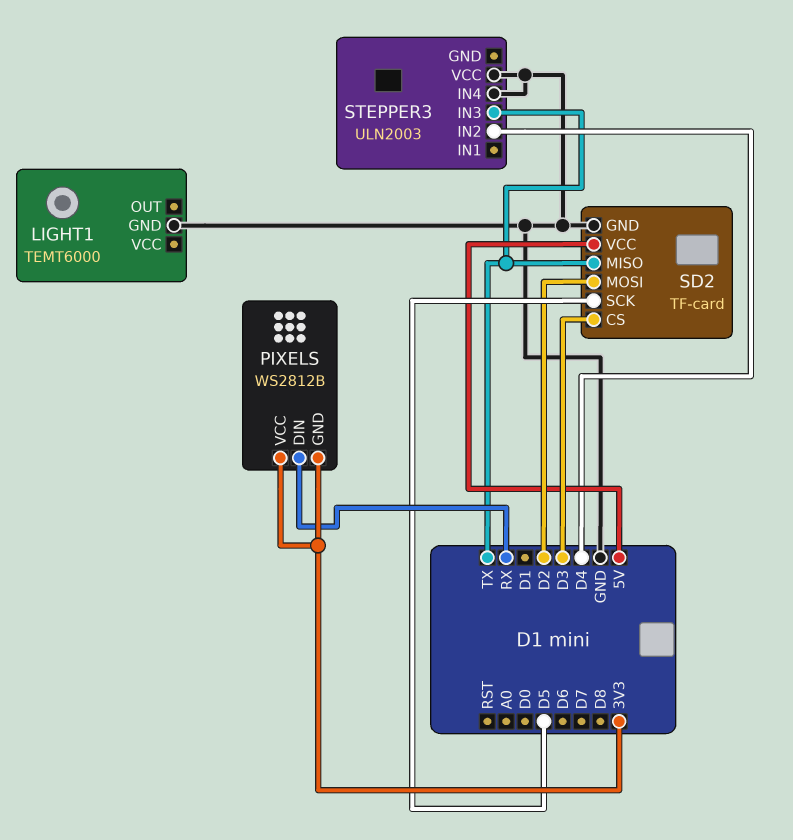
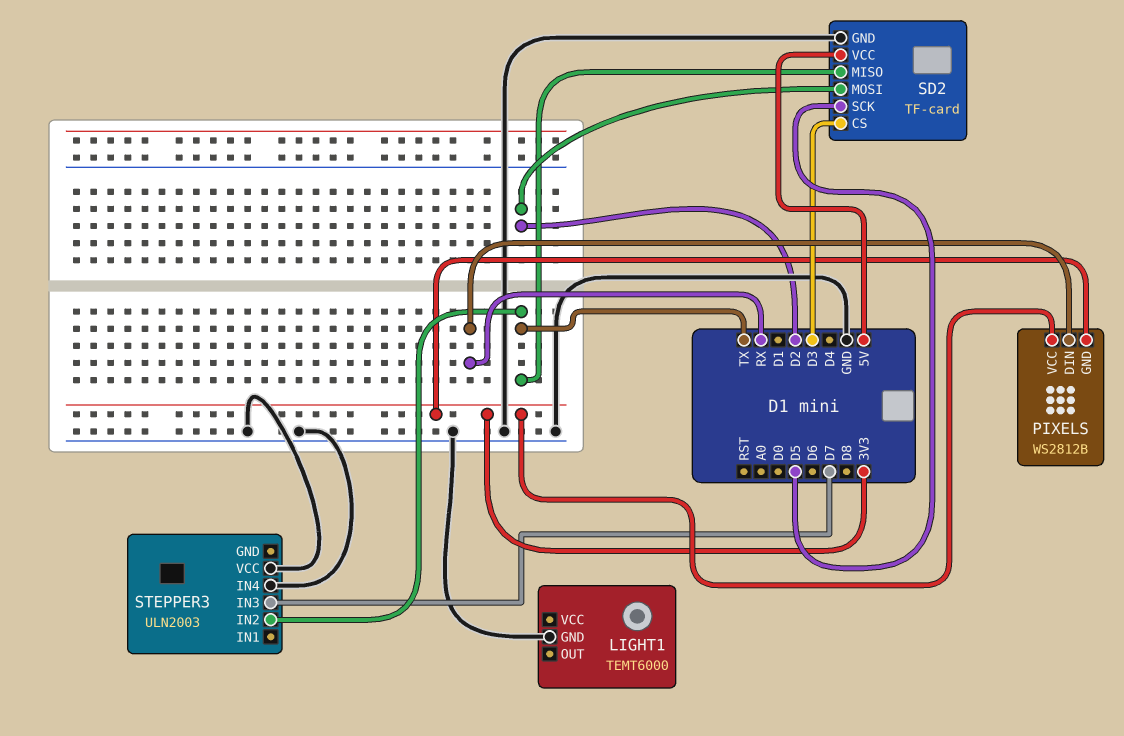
STEPPER3 pin IN2: D4 -> TX
STEPPER3 pin IN3: TX -> D7

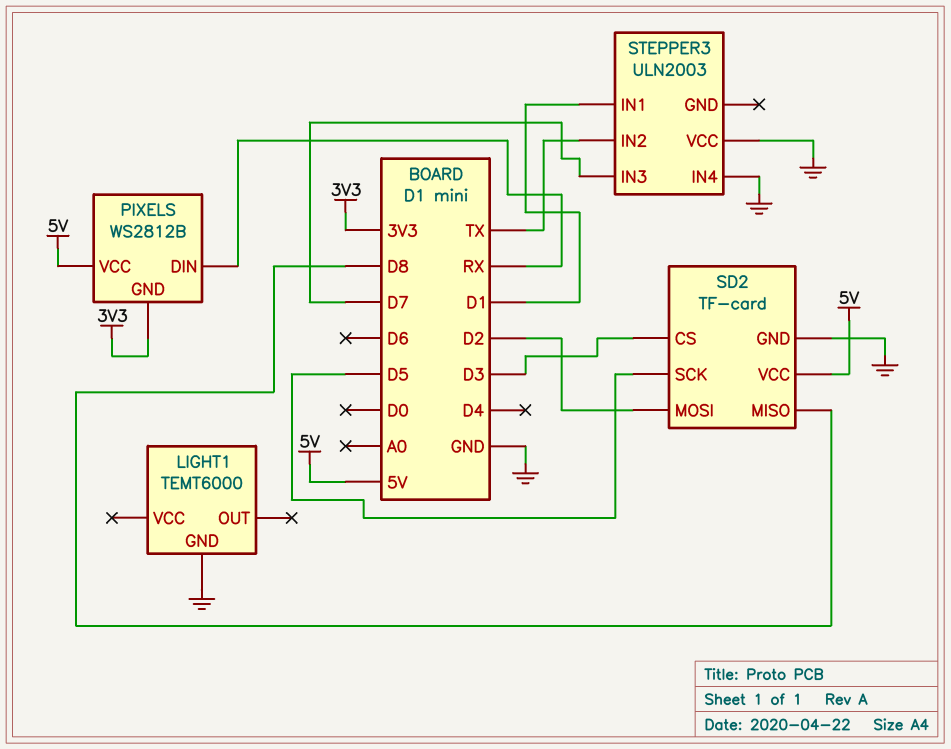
PIXELS pin VCC: 3V3 -> 5V
SD2 pin MISO: TX -> D8
STEPPER3 pin IN1: none -> D1

